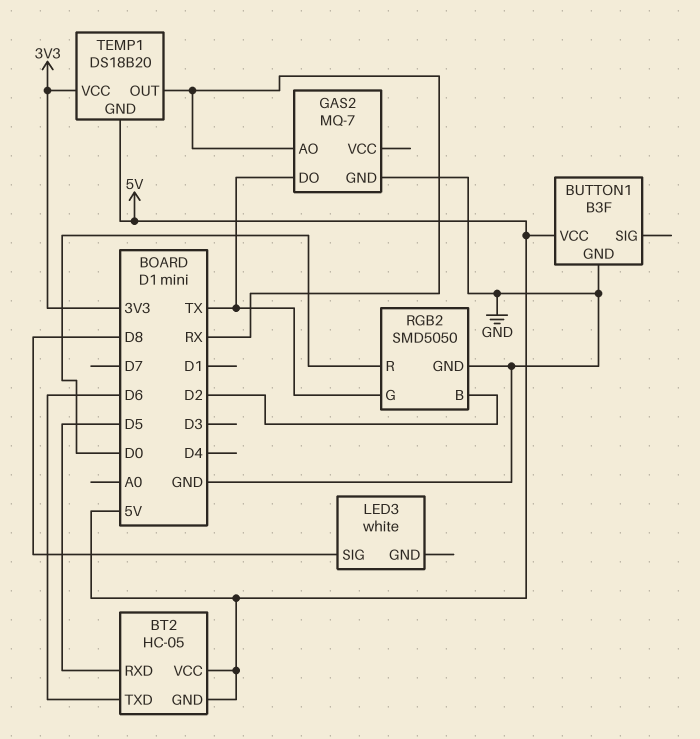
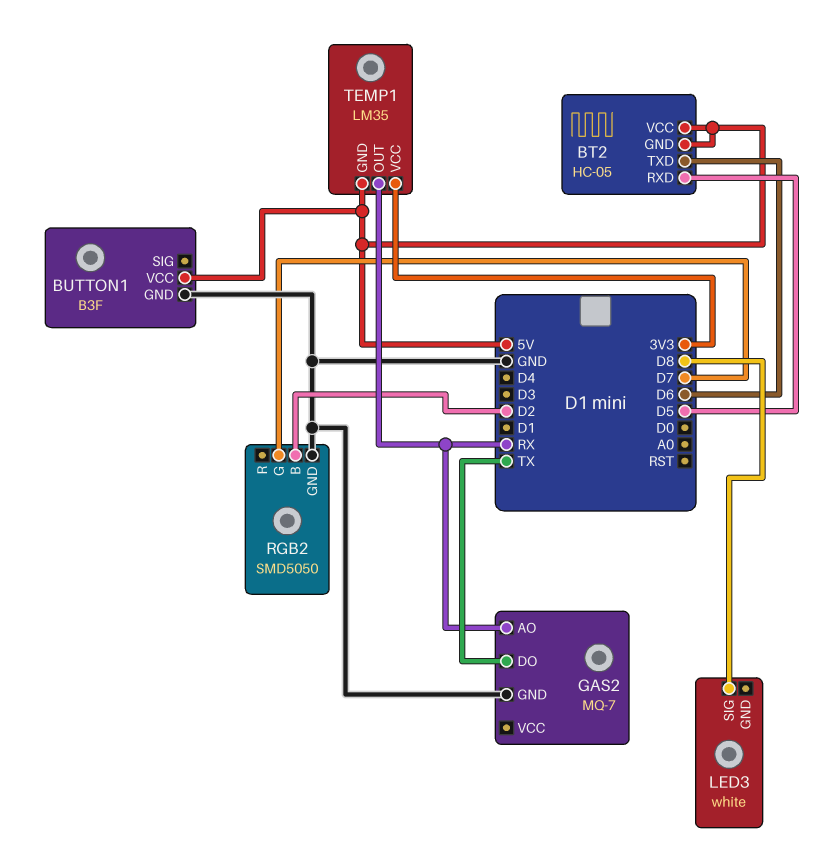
RGB2 pin G: TX -> D7
RGB2 pin R: D0 -> none
TEMP1: DS18B20 -> LM35

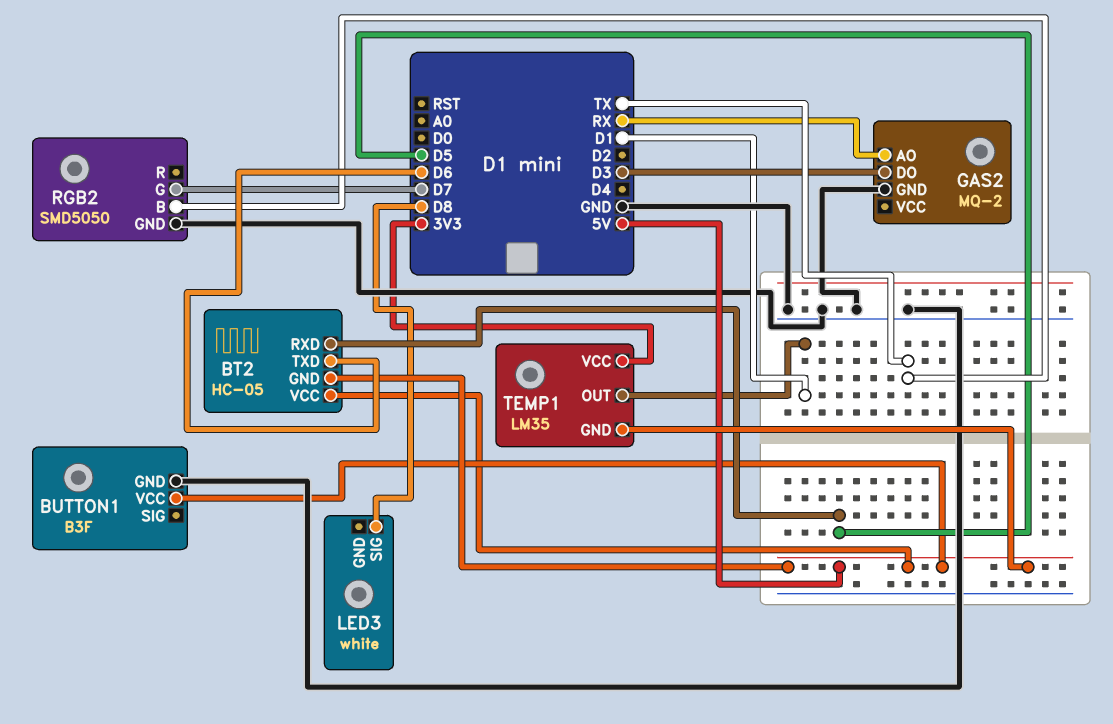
GAS2: MQ-7 -> MQ-2
GAS2 pin DO: TX -> D3
RGB2 pin B: D2 -> TX
TEMP1 pin OUT: RX -> D1

